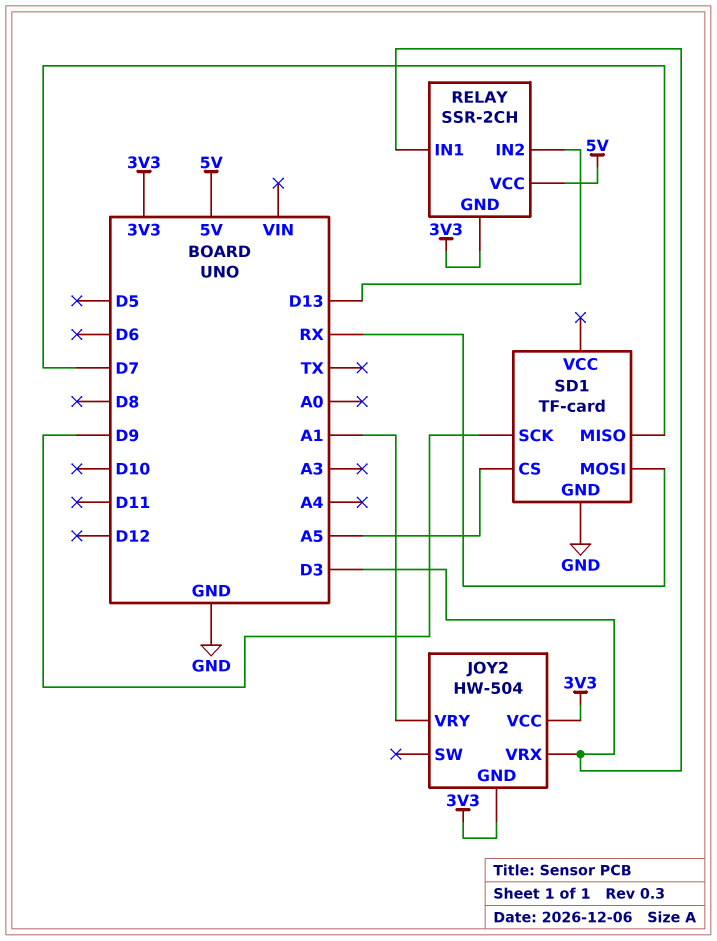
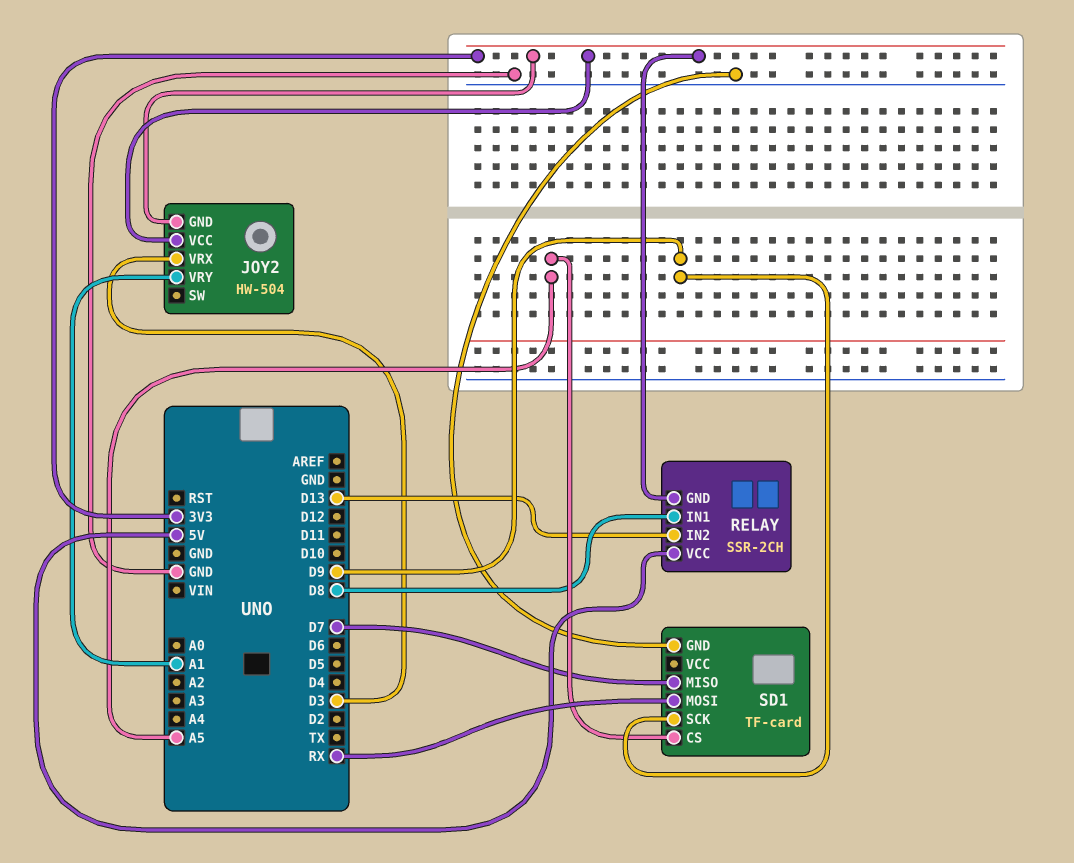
RELAY pin IN1: D3 -> D8

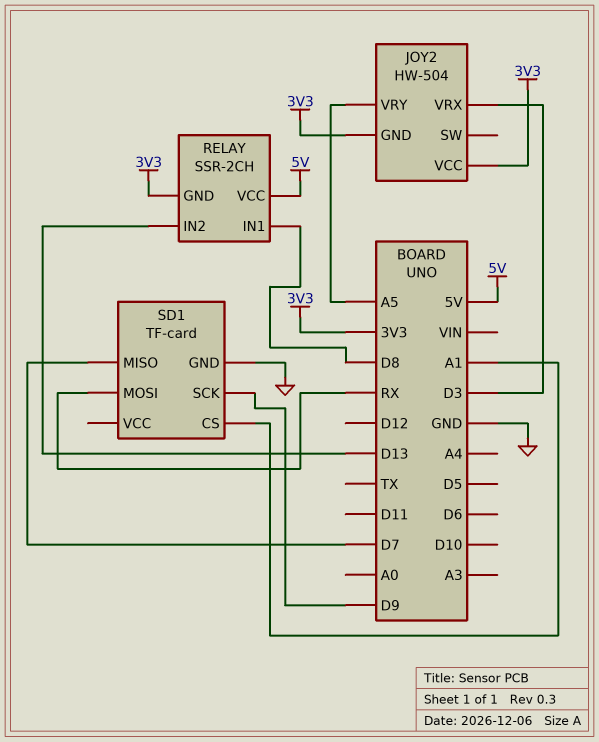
JOY2 pin VRY: A1 -> A5
SD1 pin CS: A5 -> A1

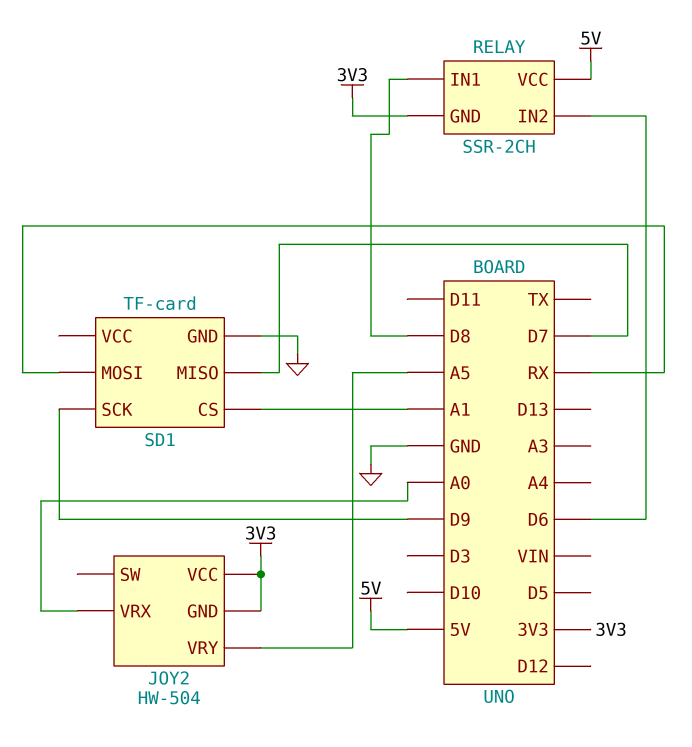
JOY2 pin VRX: D3 -> A0
RELAY pin IN2: D13 -> D6

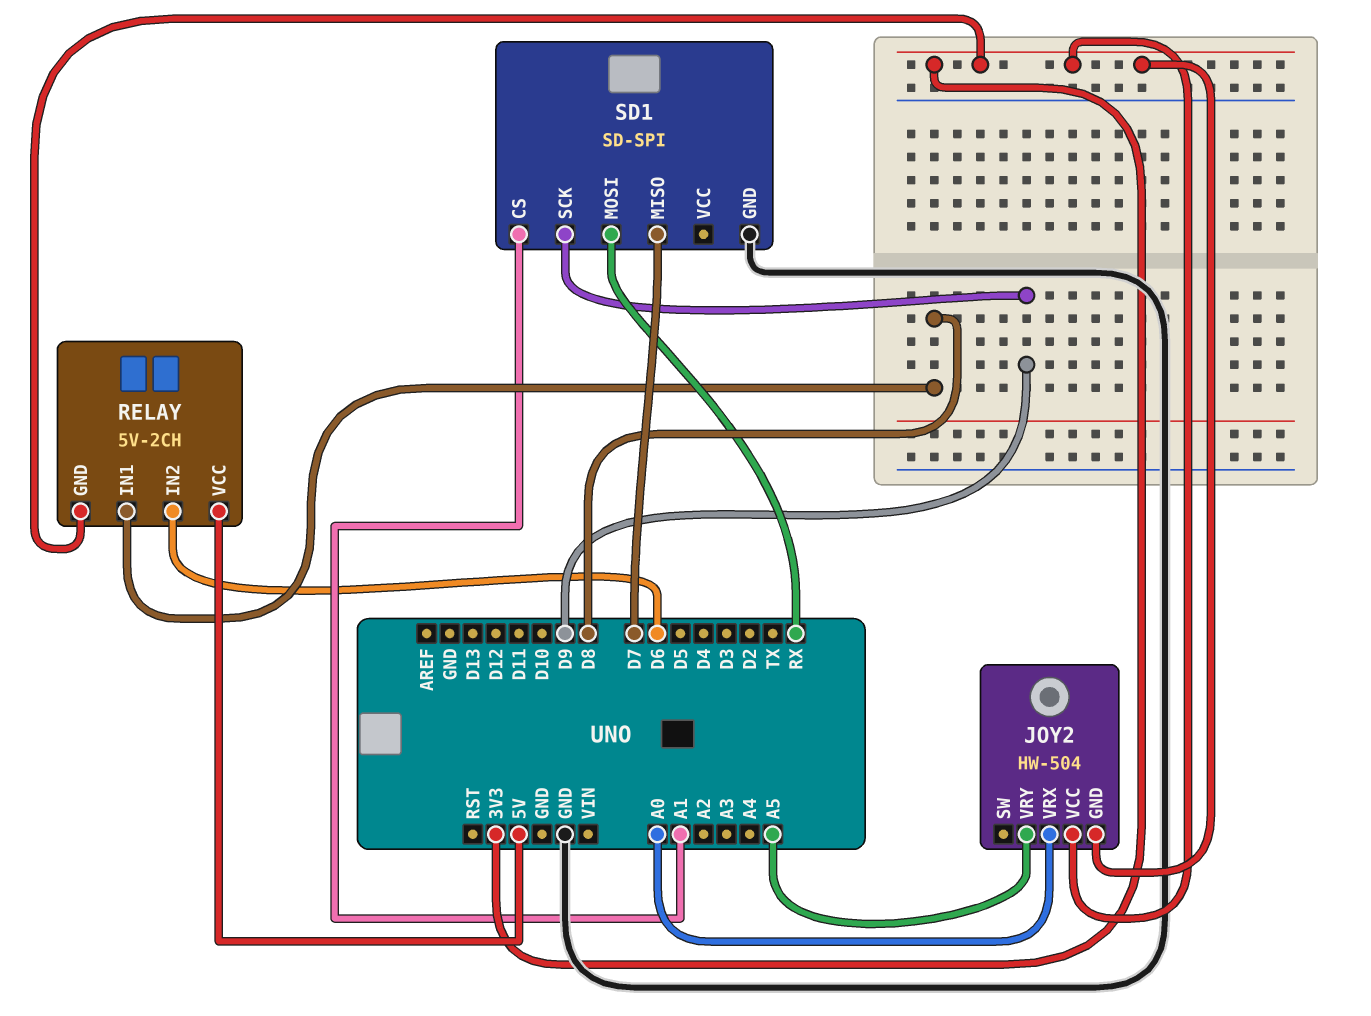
RELAY: SSR-2CH -> 5V-2CH
SD1: TF-card -> SD-SPI

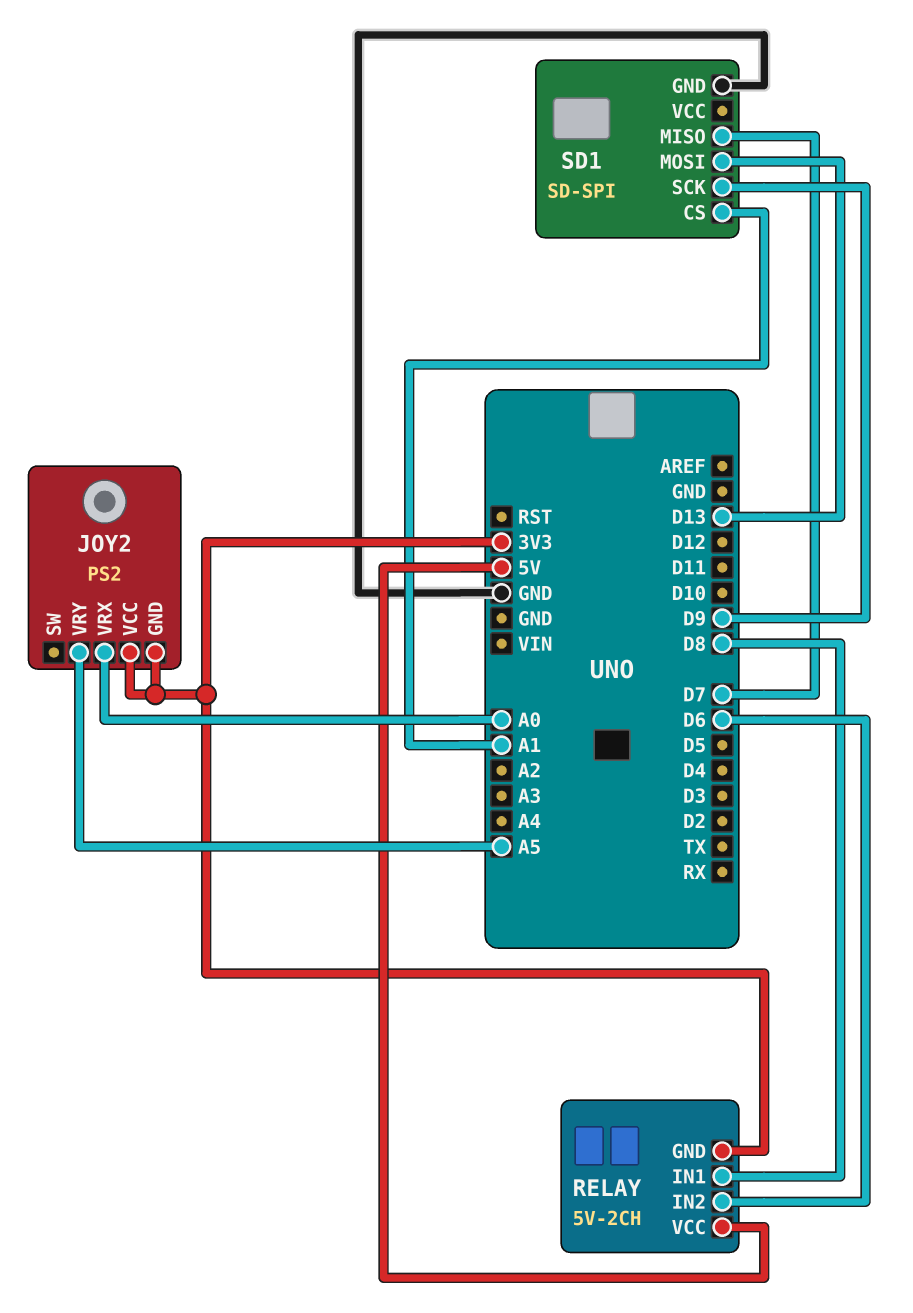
JOY2: HW-504 -> PS2
SD1 pin MOSI: RX -> D13

